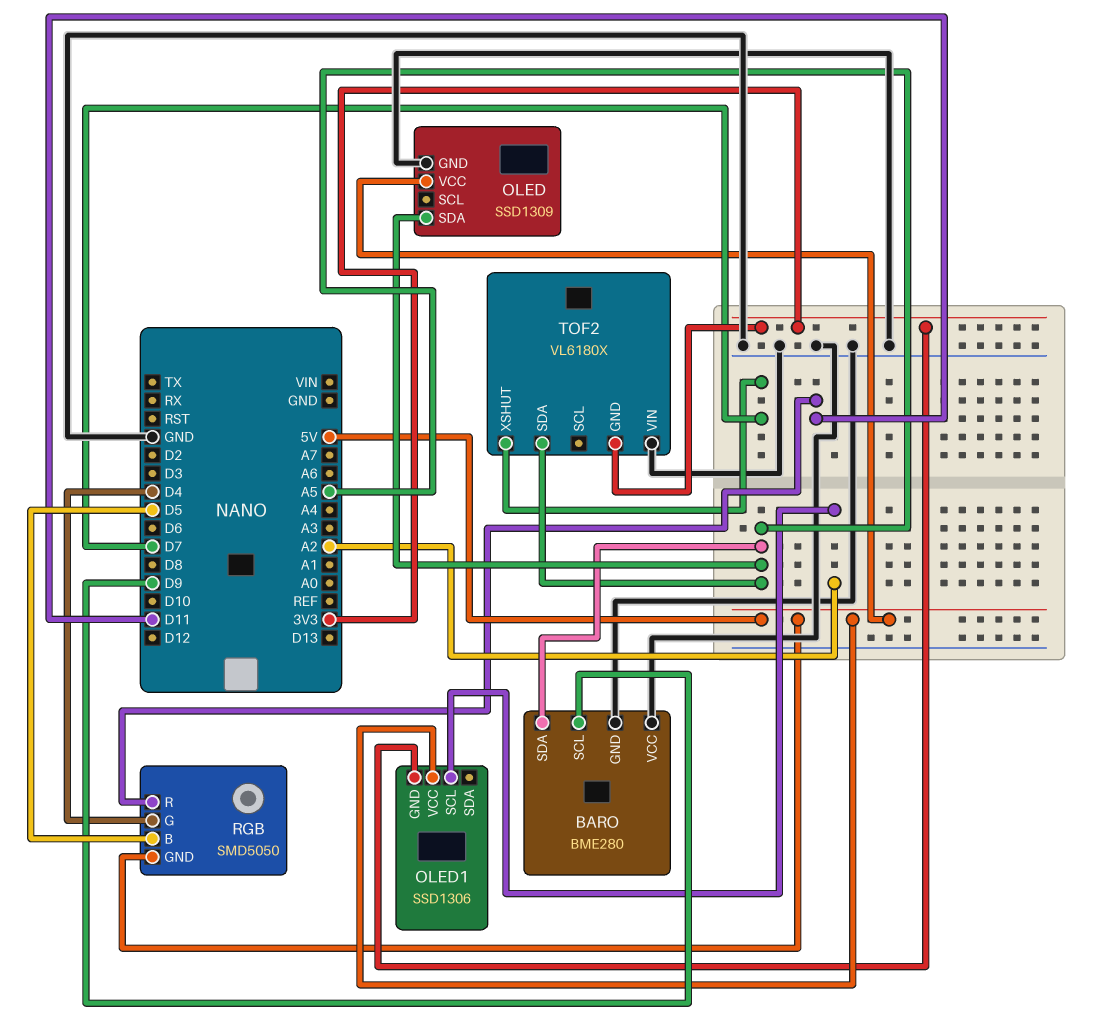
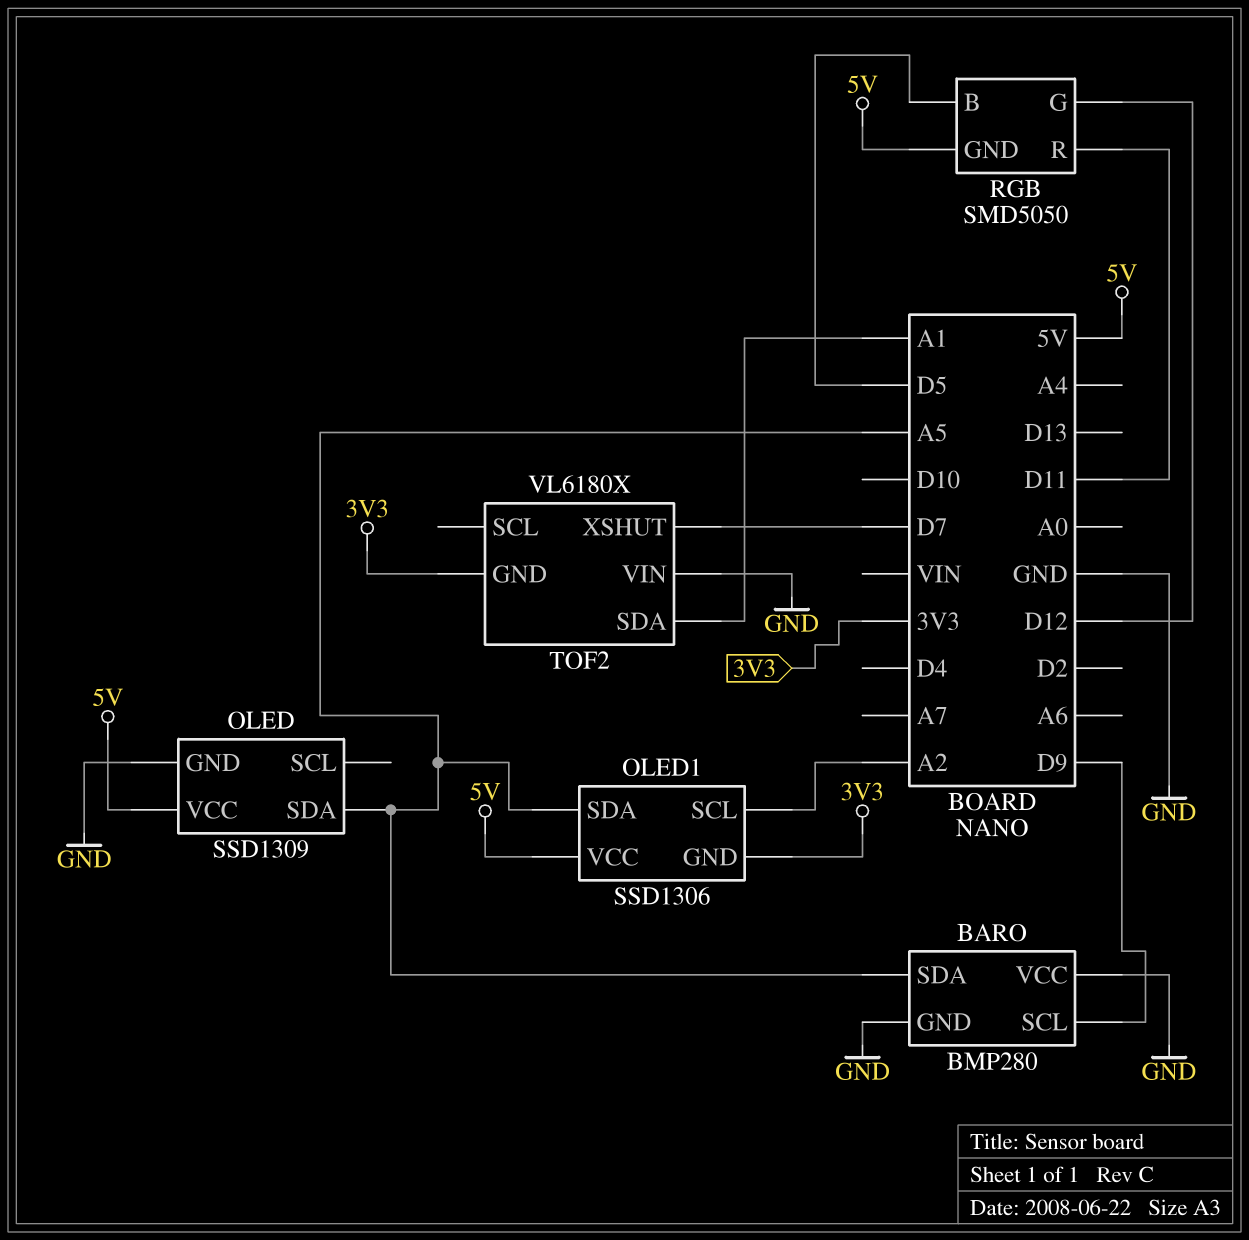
BARO: BME280 -> BMP280
OLED1 pin SDA: none -> A5
RGB pin G: D4 -> D12
TOF2 pin SDA: A5 -> A1

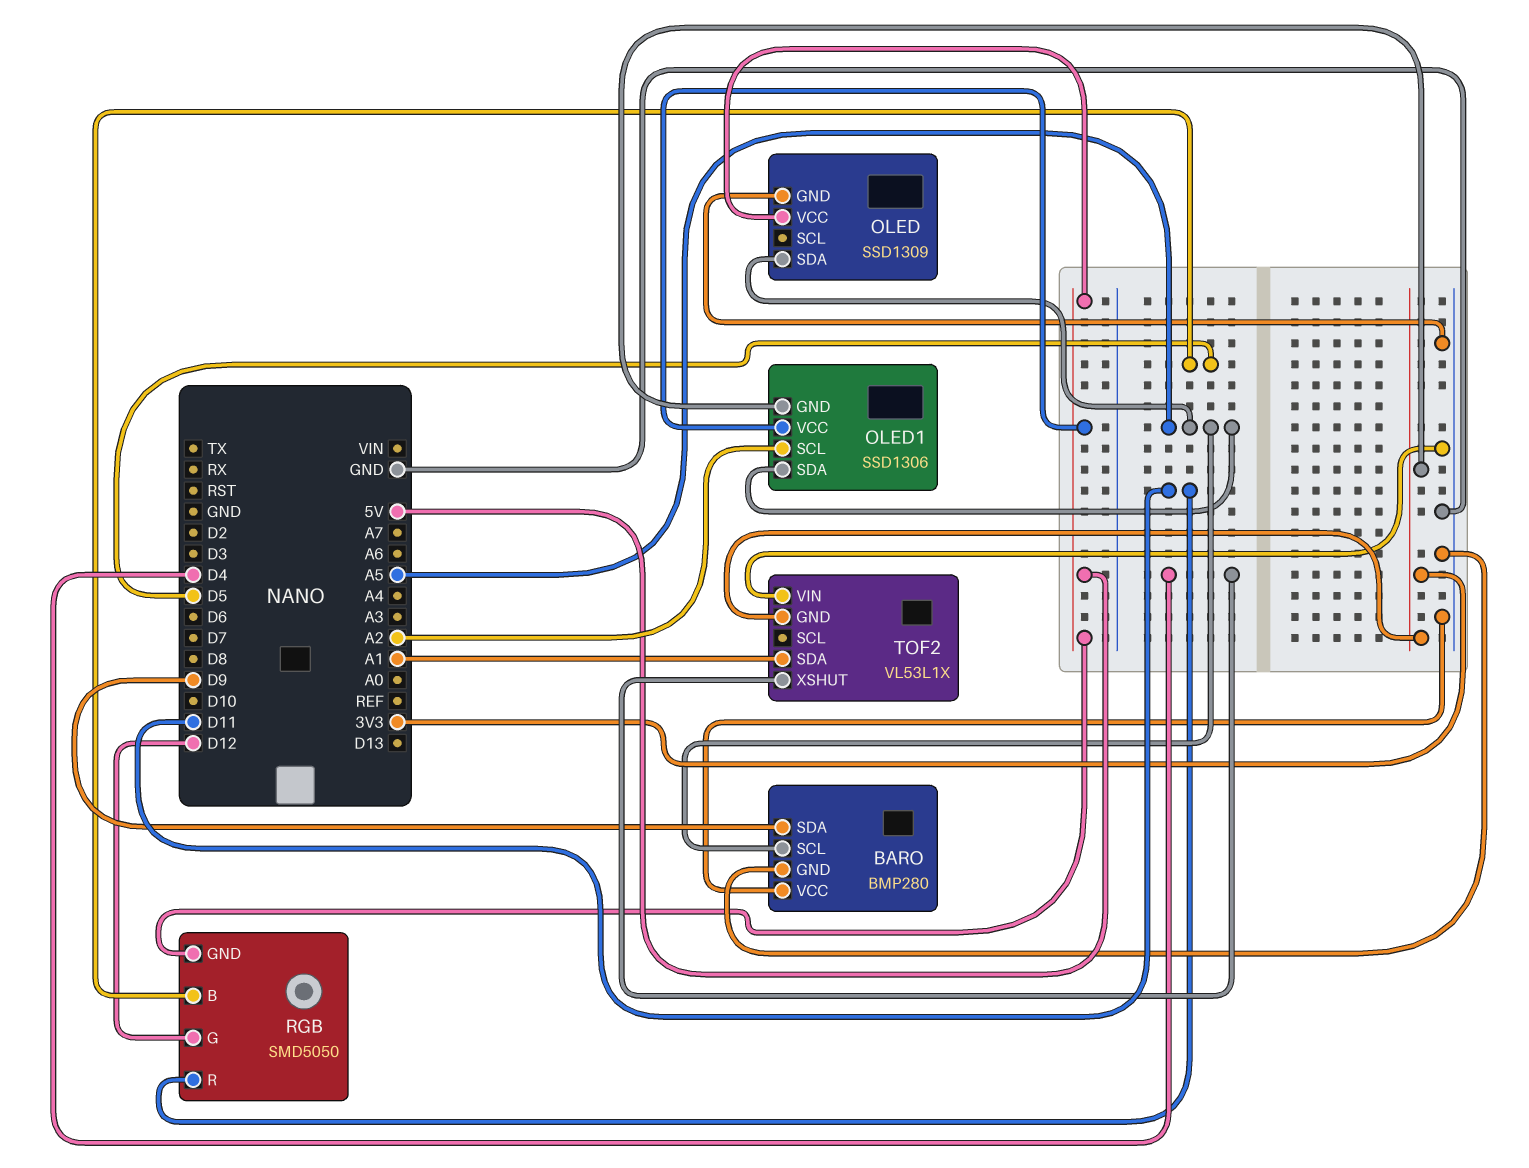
BARO pin SCL: D9 -> A5
BARO pin SDA: A5 -> D9
TOF2: VL6180X -> VL53L1X
TOF2 pin XSHUT: D7 -> D4

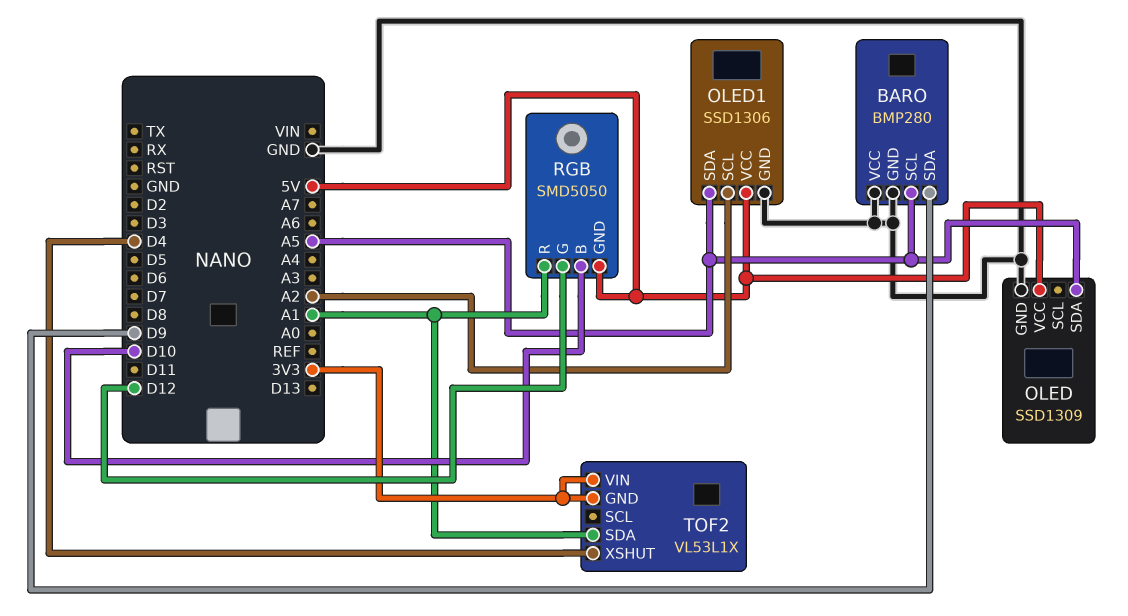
OLED1 pin GND: 3V3 -> GND
RGB pin B: D5 -> D10
RGB pin R: D11 -> A1
TOF2 pin VIN: GND -> 3V3

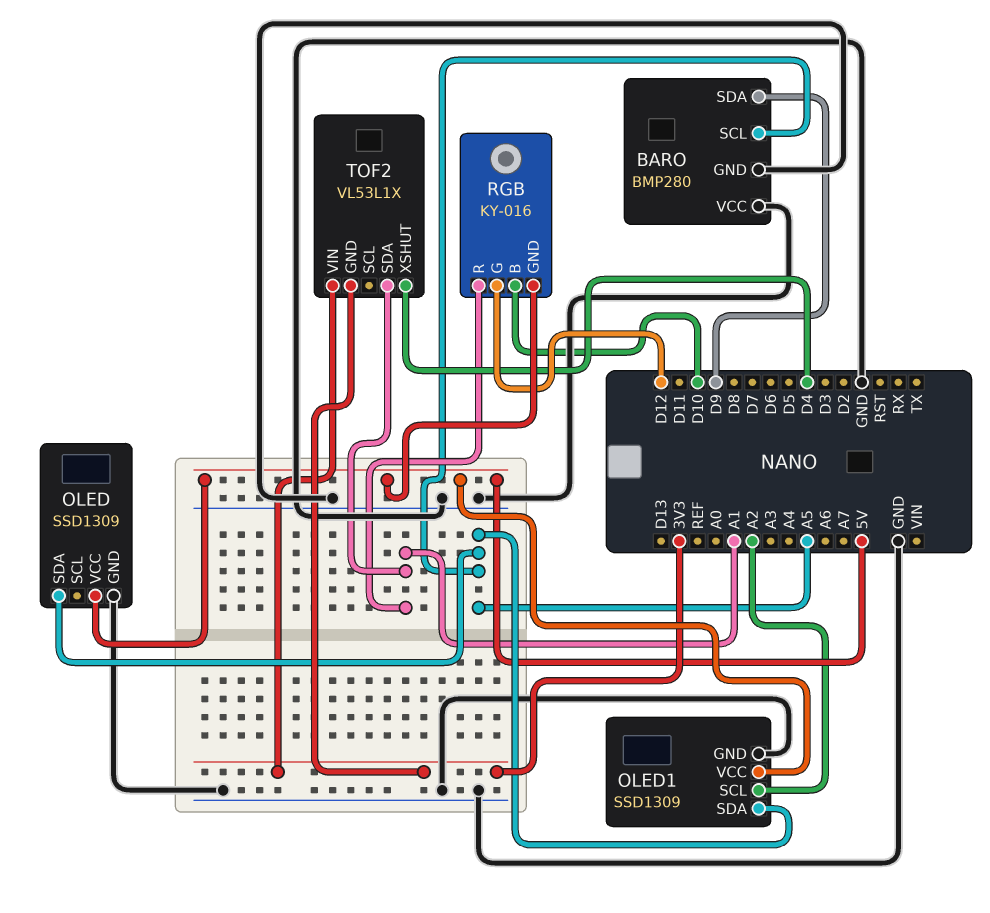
OLED1: SSD1306 -> SSD1309
RGB: SMD5050 -> KY-016

